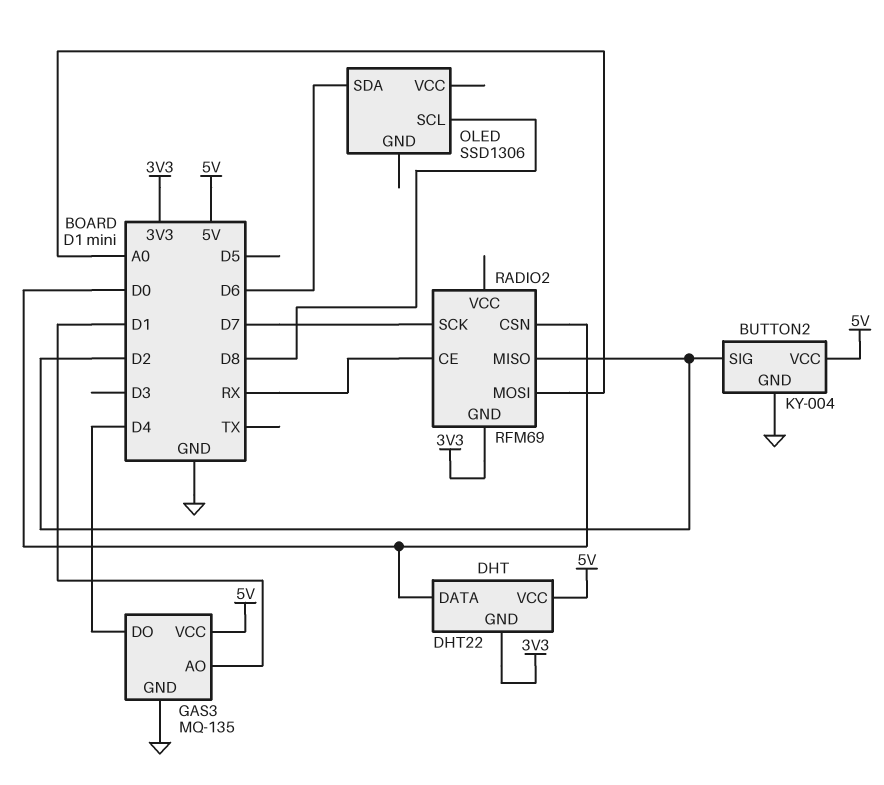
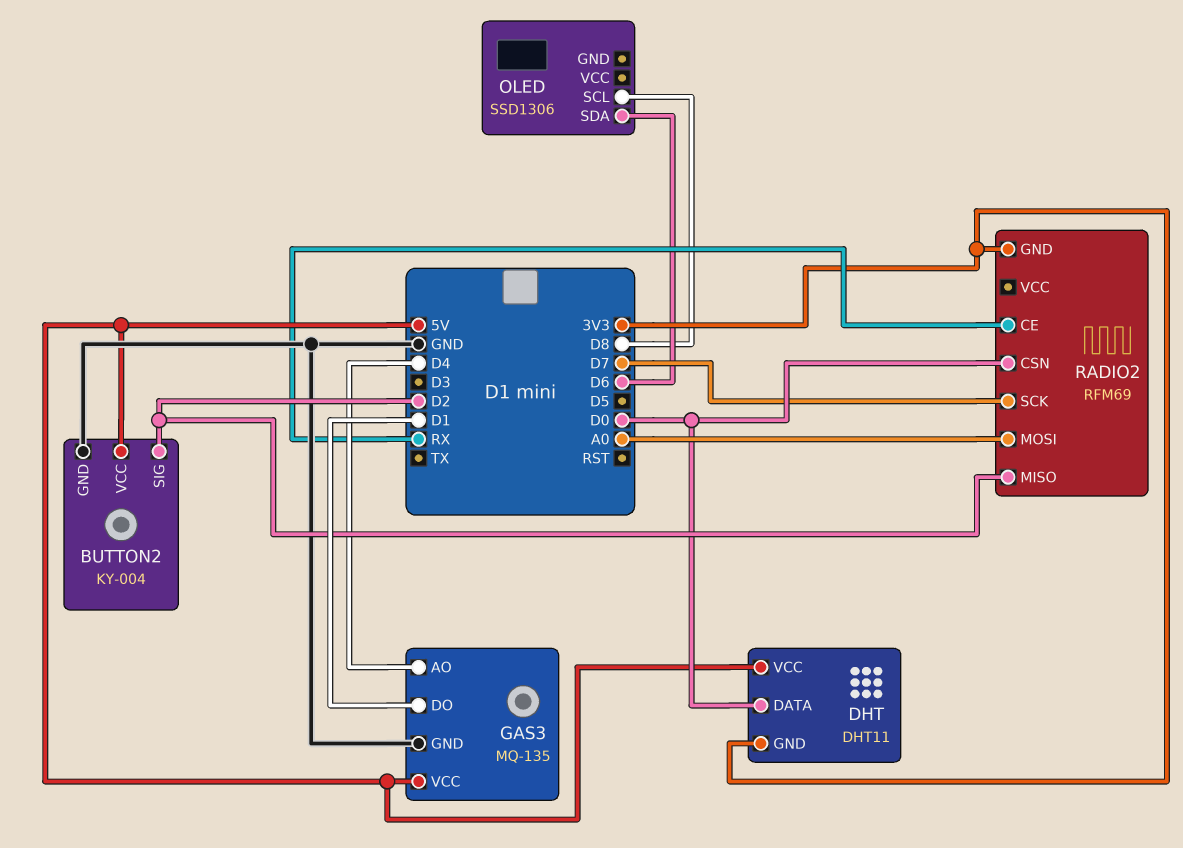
DHT: DHT22 -> DHT11
GAS3 pin AO: D1 -> D4
GAS3 pin DO: D4 -> D1

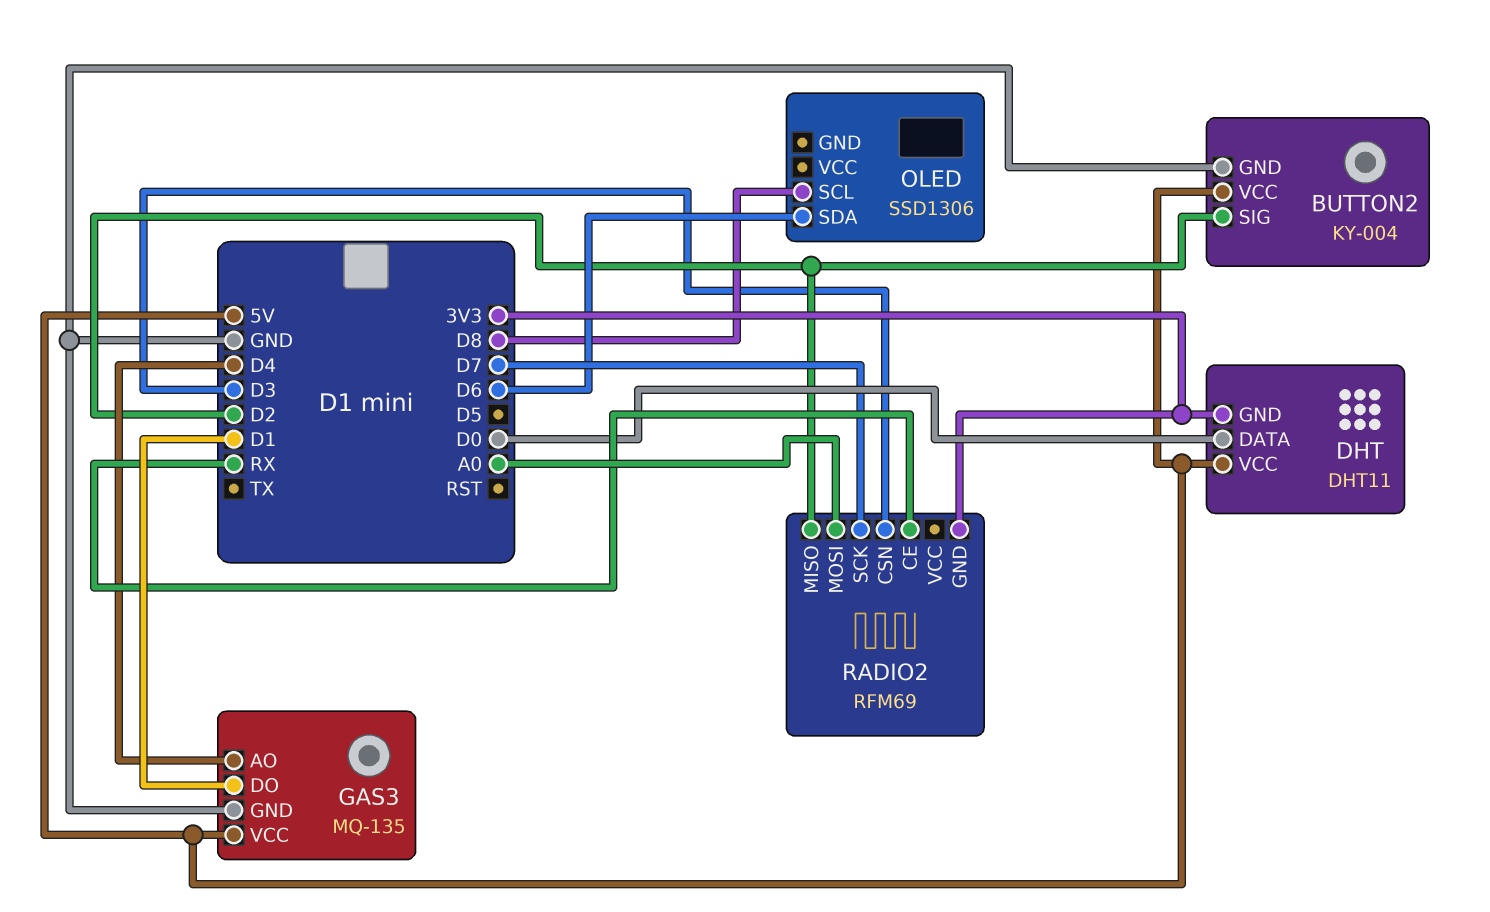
RADIO2 pin CSN: D0 -> D3

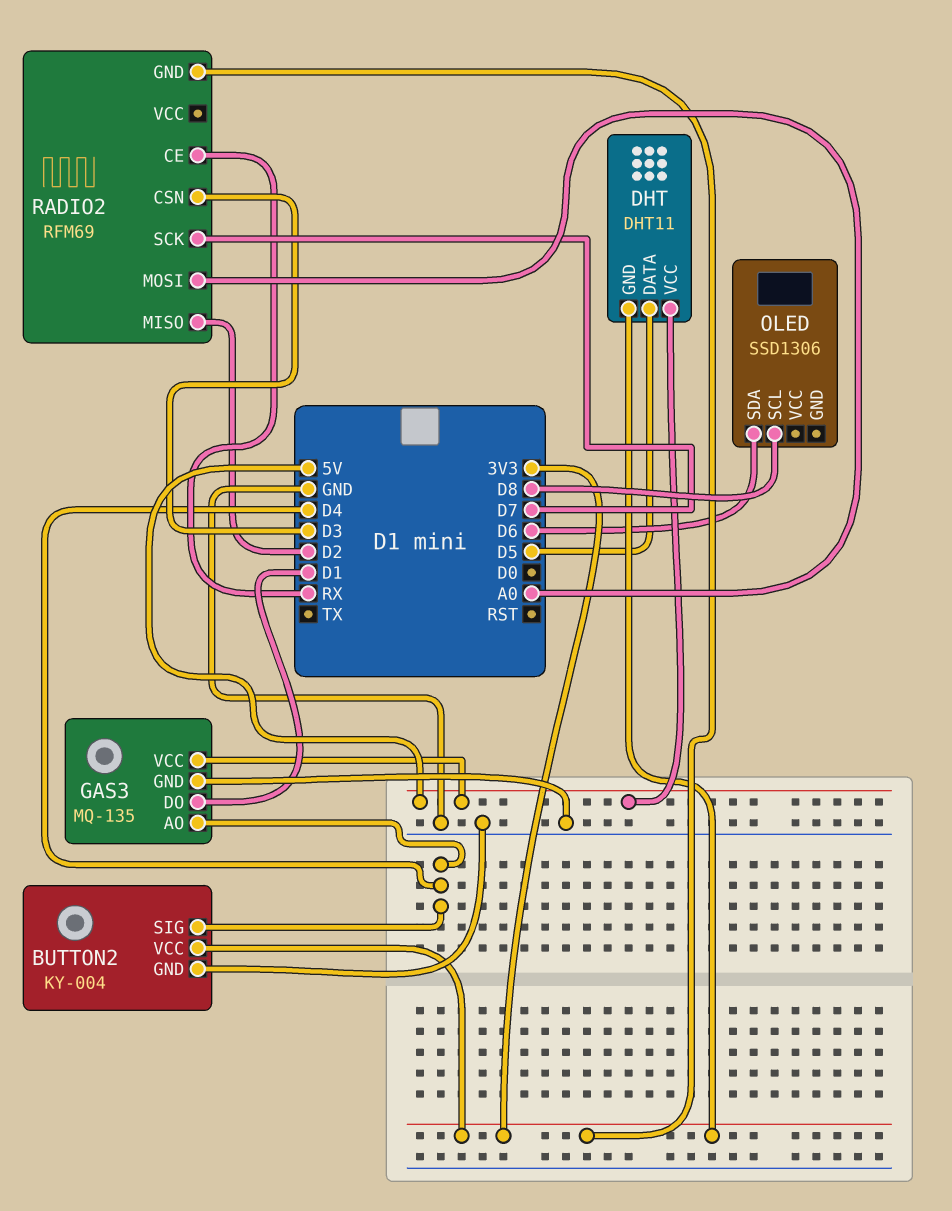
BUTTON2 pin SIG: D2 -> D4
BUTTON2 pin VCC: 5V -> 3V3
DHT pin DATA: D0 -> D5

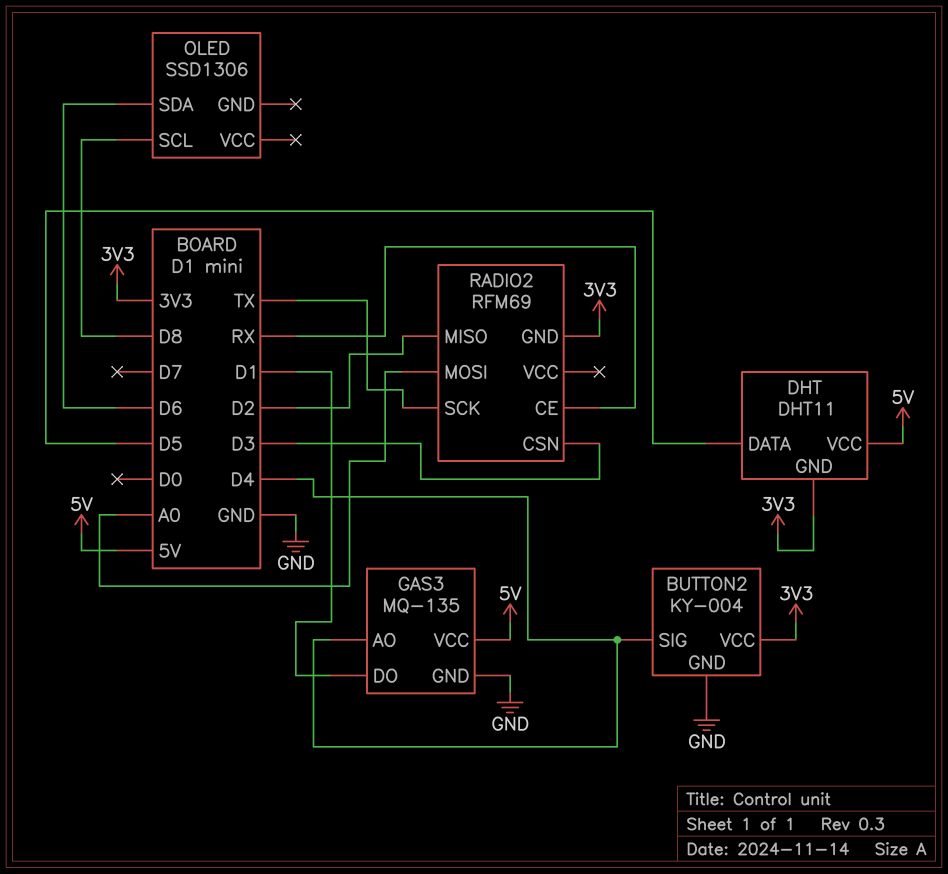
RADIO2 pin SCK: D7 -> TX

